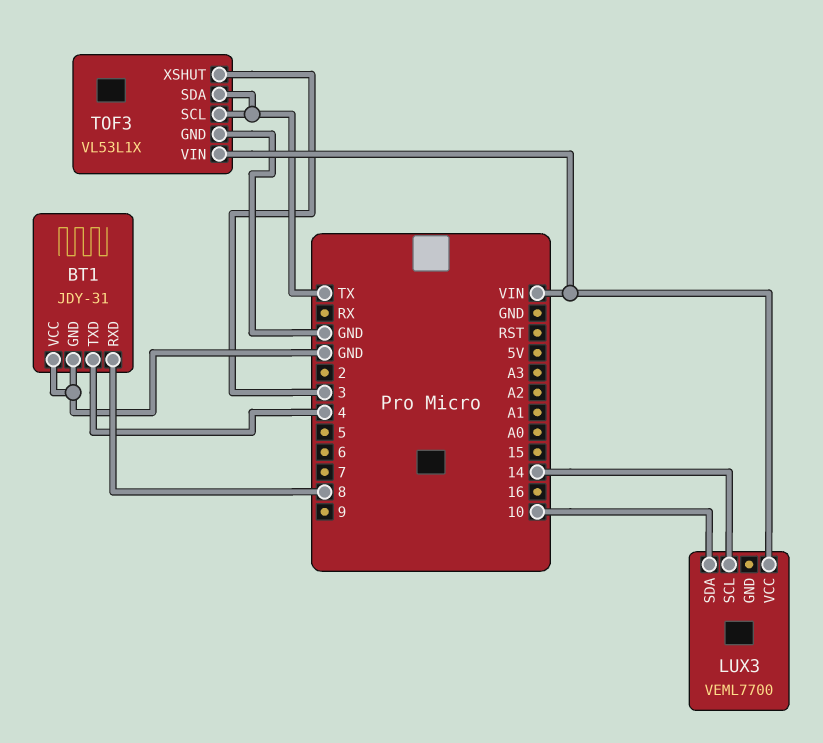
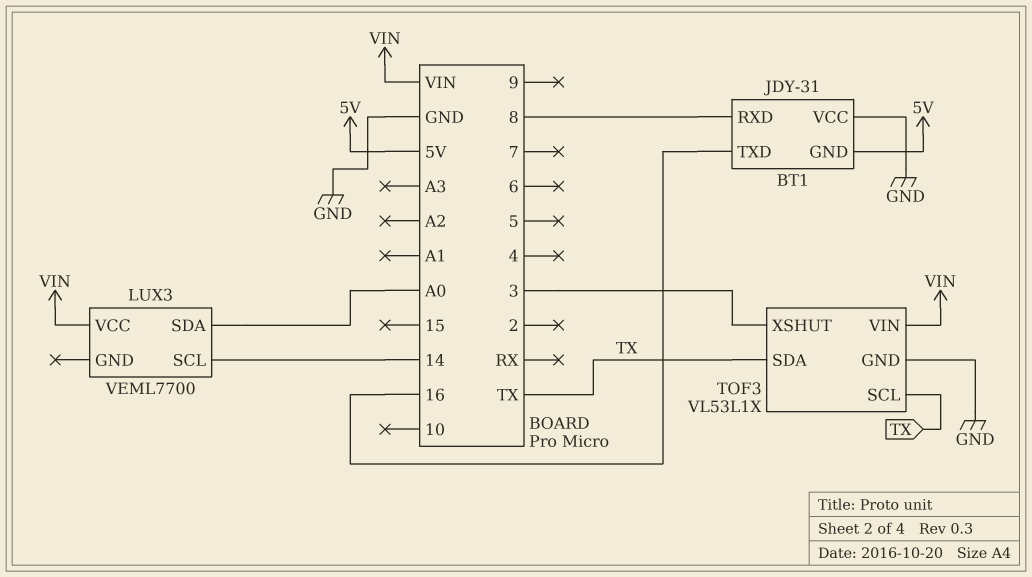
BT1 pin GND: GND -> 5V
BT1 pin TXD: 4 -> 16
LUX3 pin SDA: 10 -> A0

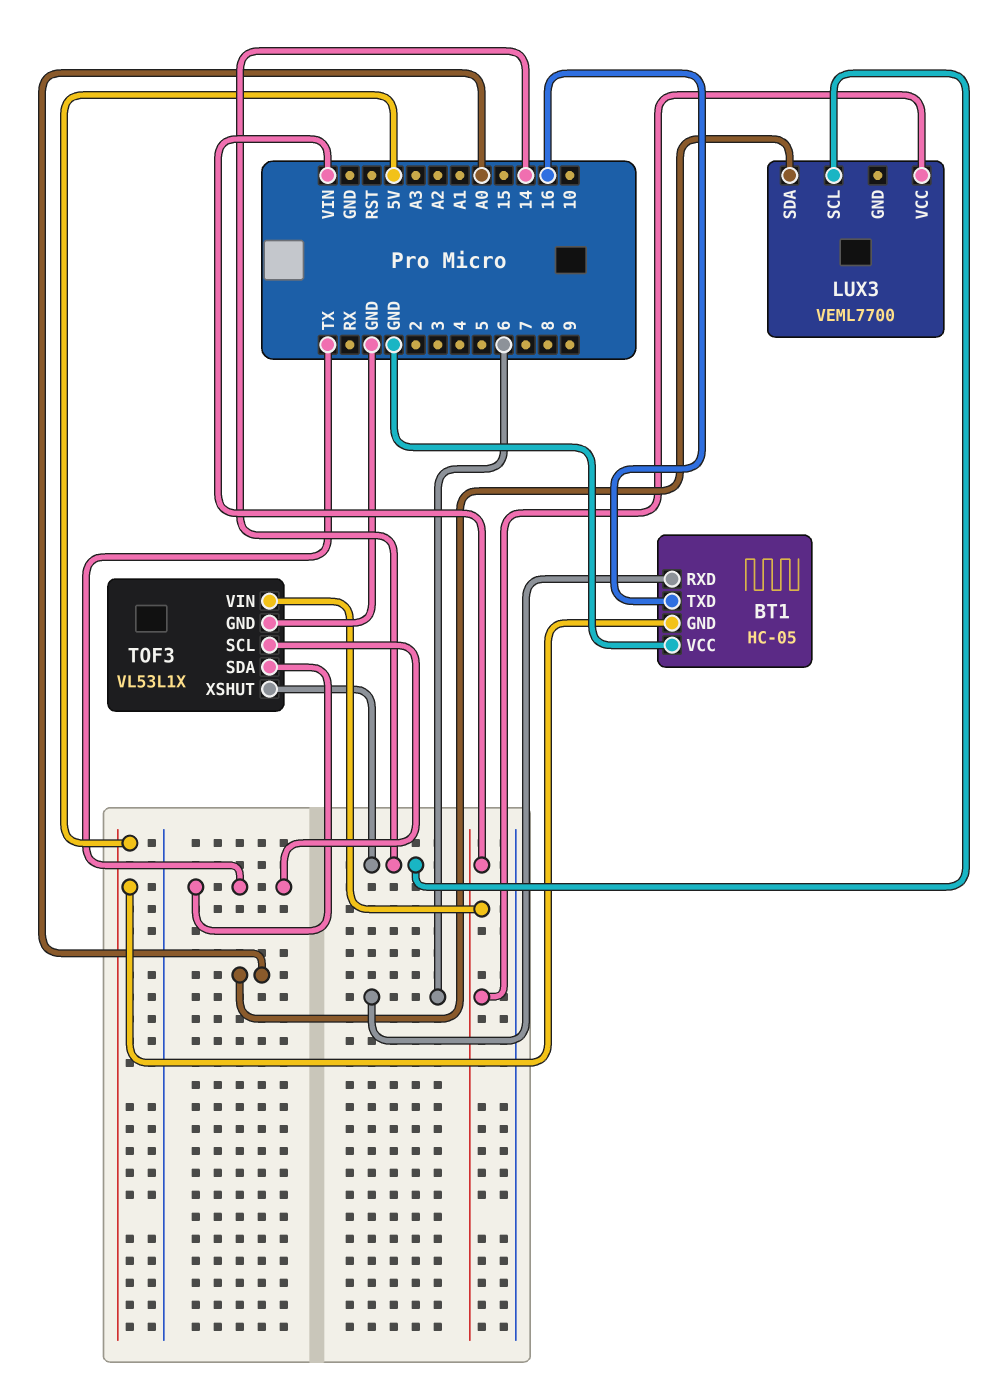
BT1: JDY-31 -> HC-05
BT1 pin RXD: 8 -> 6
TOF3 pin XSHUT: 3 -> 14

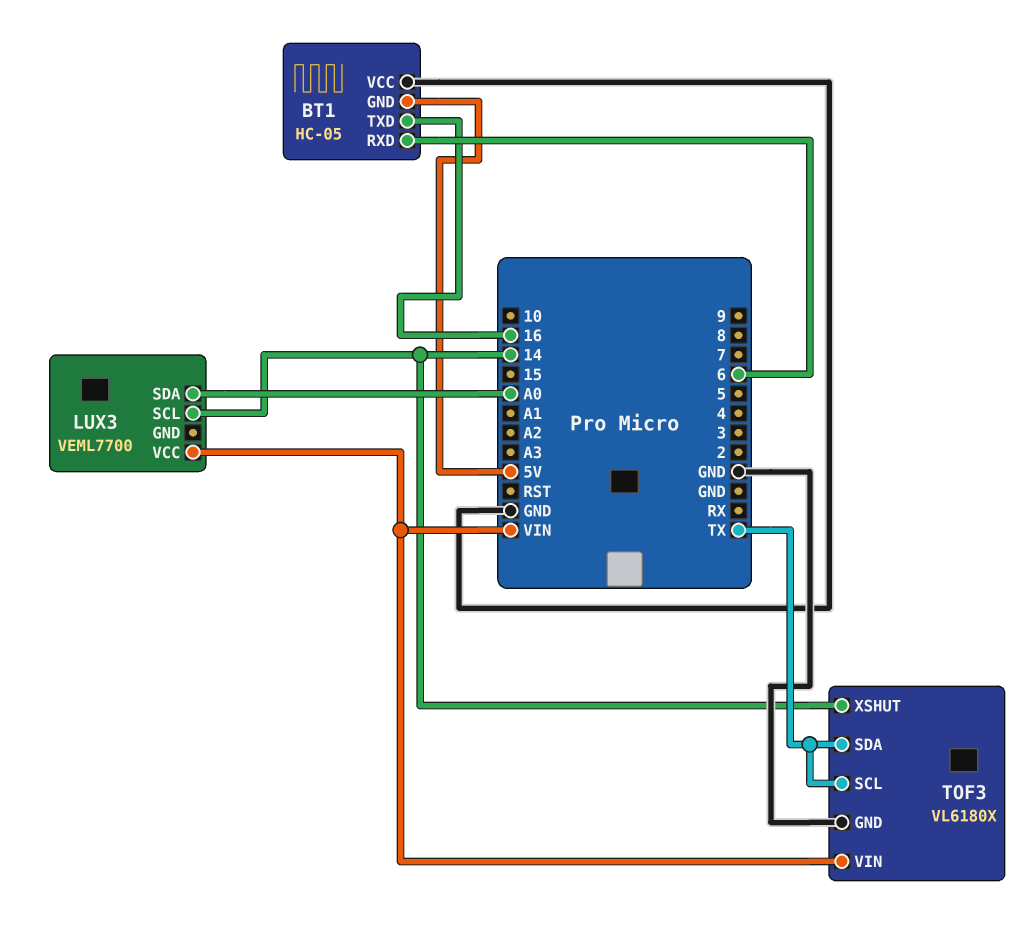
TOF3: VL53L1X -> VL6180X

